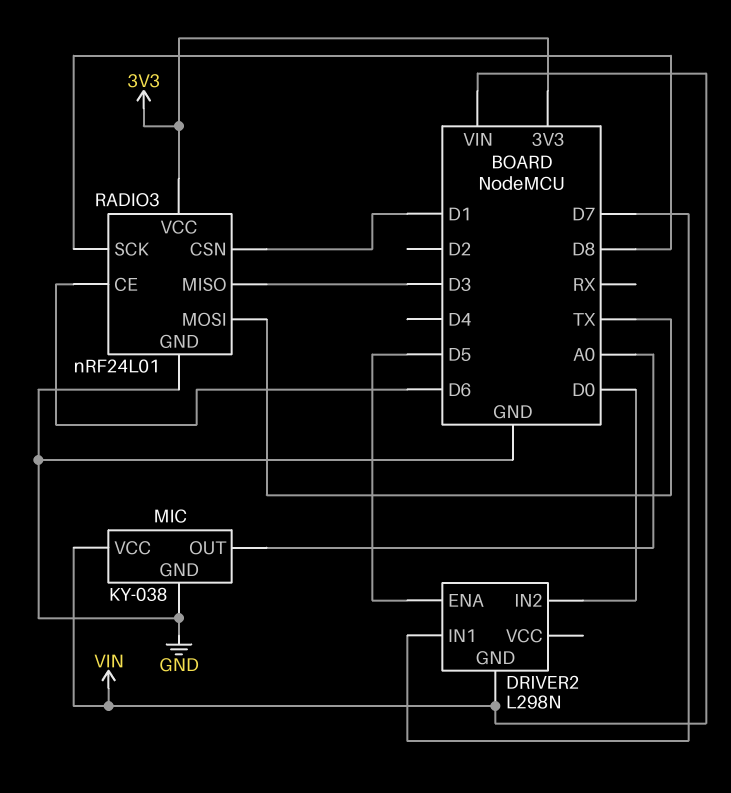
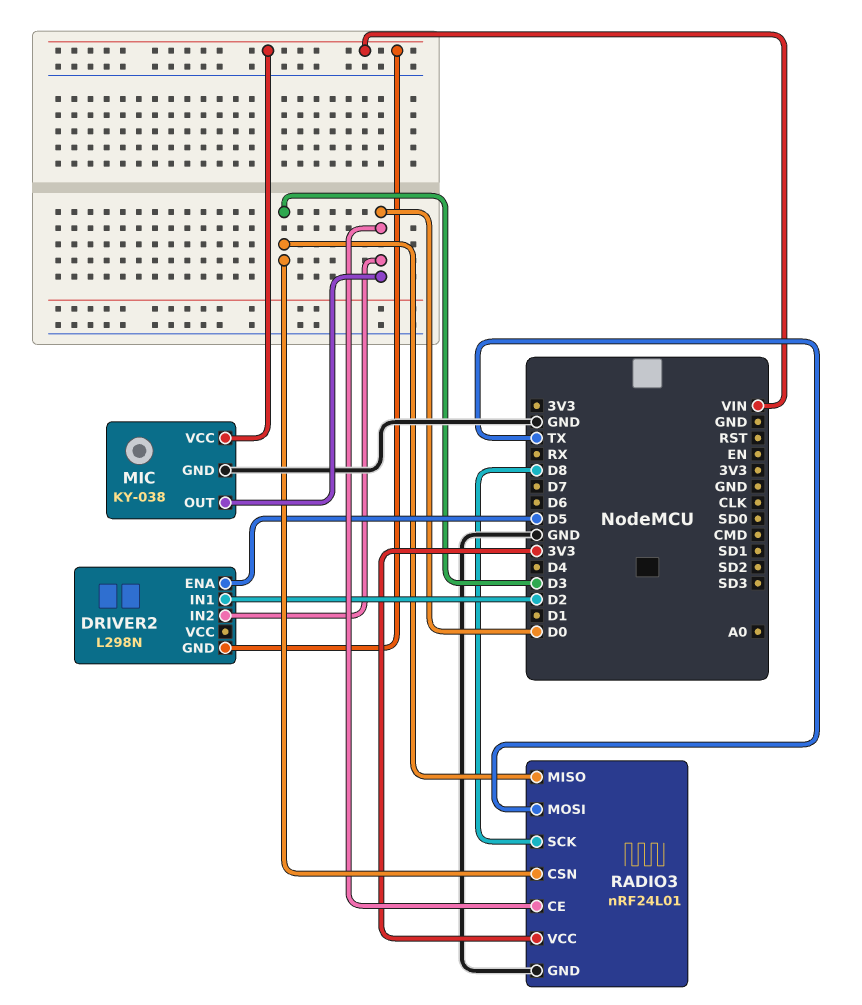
DRIVER2 pin IN1: D7 -> D2
MIC pin OUT: A0 -> D0
RADIO3 pin CE: D6 -> D0
RADIO3 pin CSN: D1 -> D3

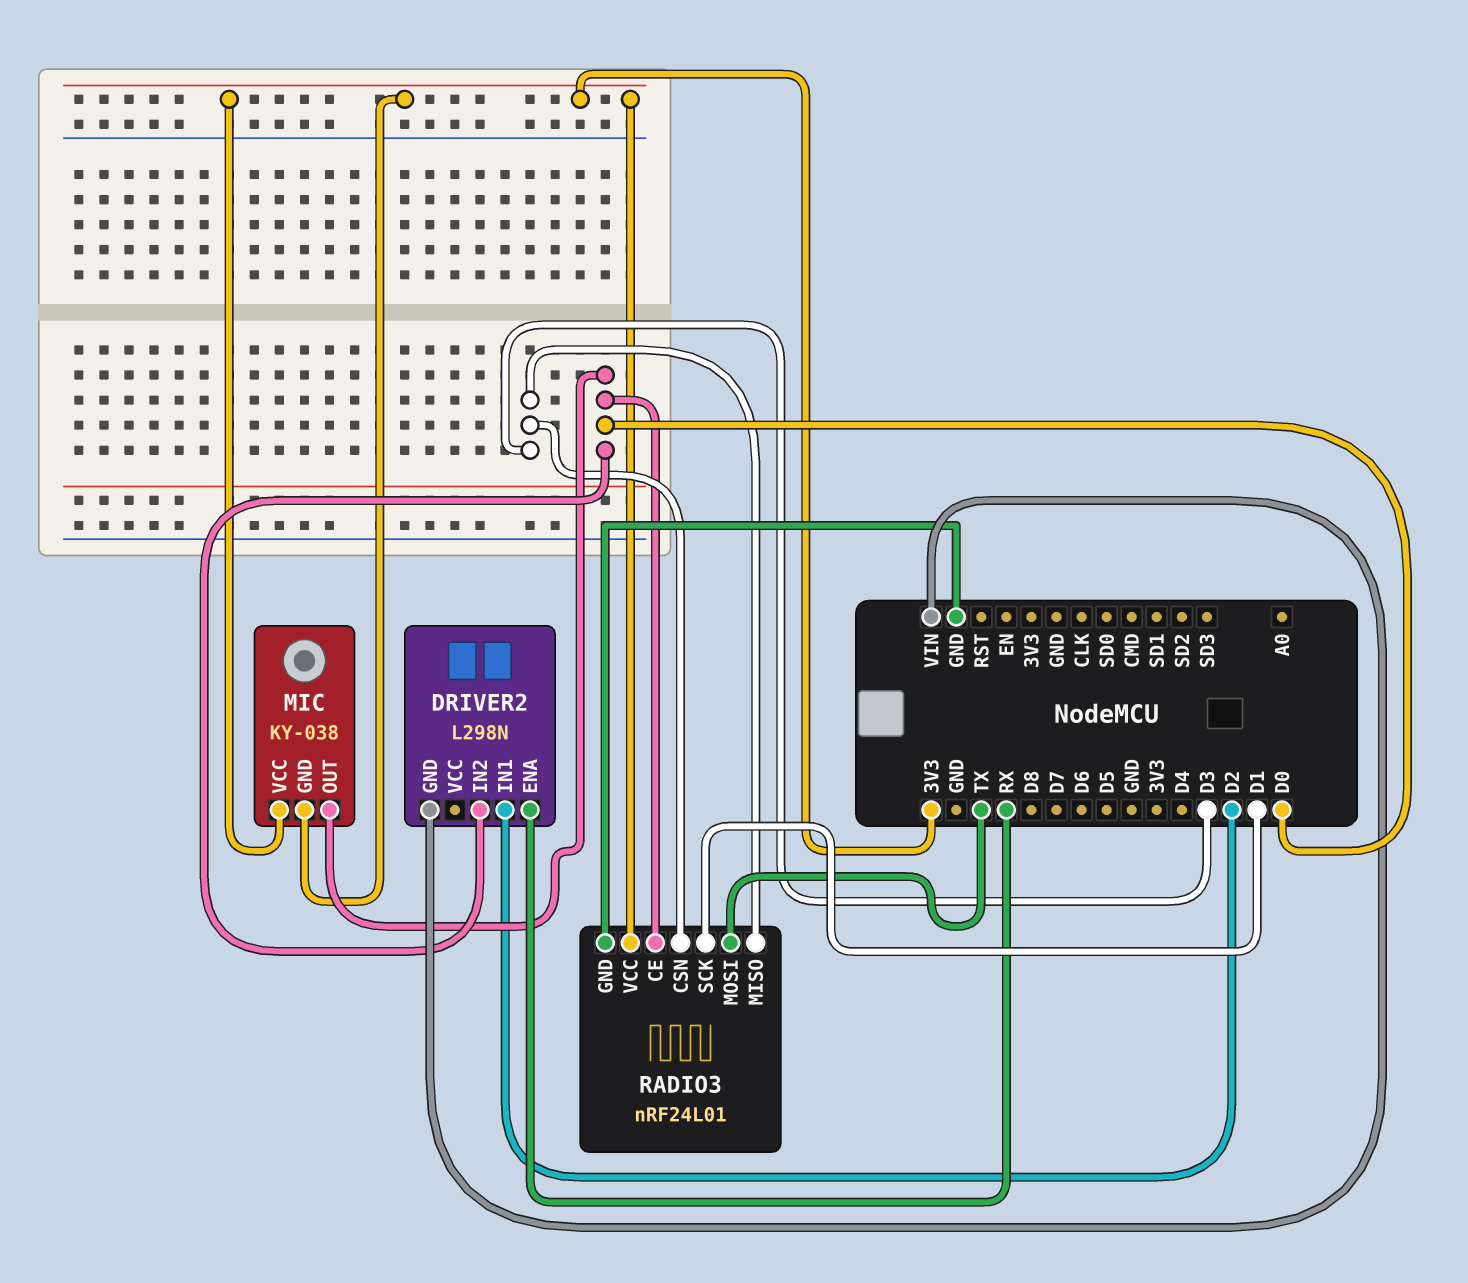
DRIVER2 pin ENA: D5 -> RX
MIC pin GND: GND -> 3V3
MIC pin VCC: VIN -> 3V3
RADIO3 pin SCK: D8 -> D1

